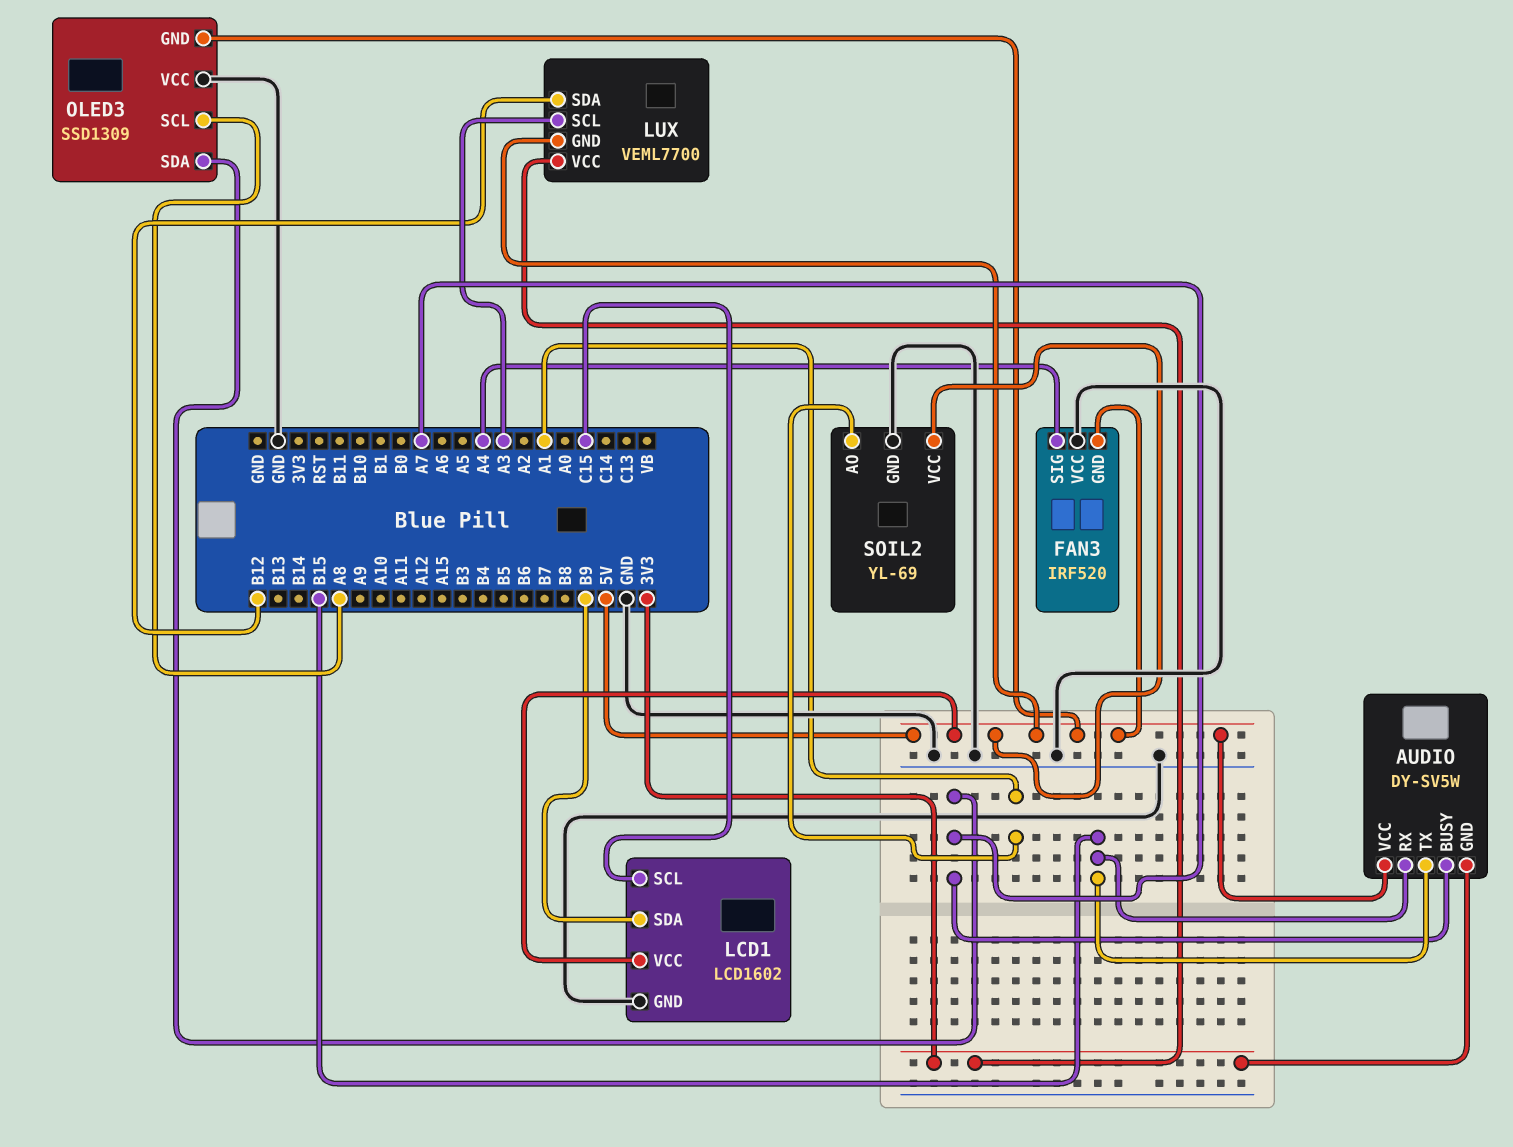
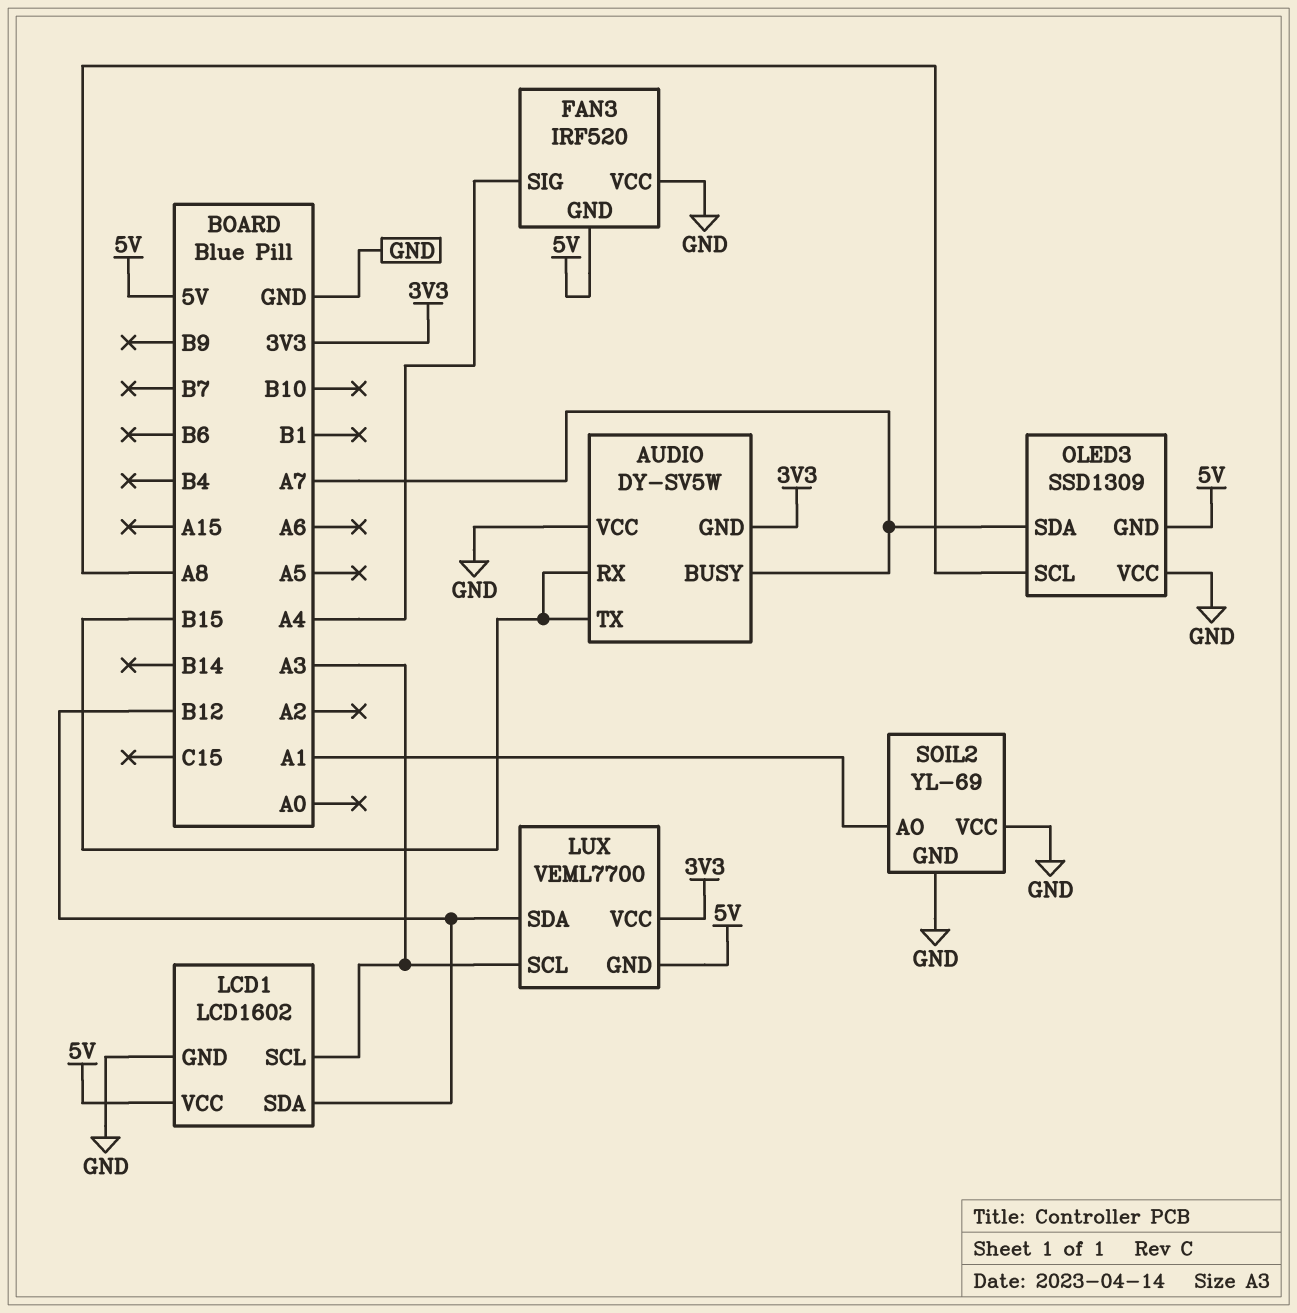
AUDIO pin VCC: 5V -> GND
LCD1 pin SCL: C15 -> A3
LCD1 pin SDA: B9 -> B12
SOIL2 pin VCC: 5V -> GND

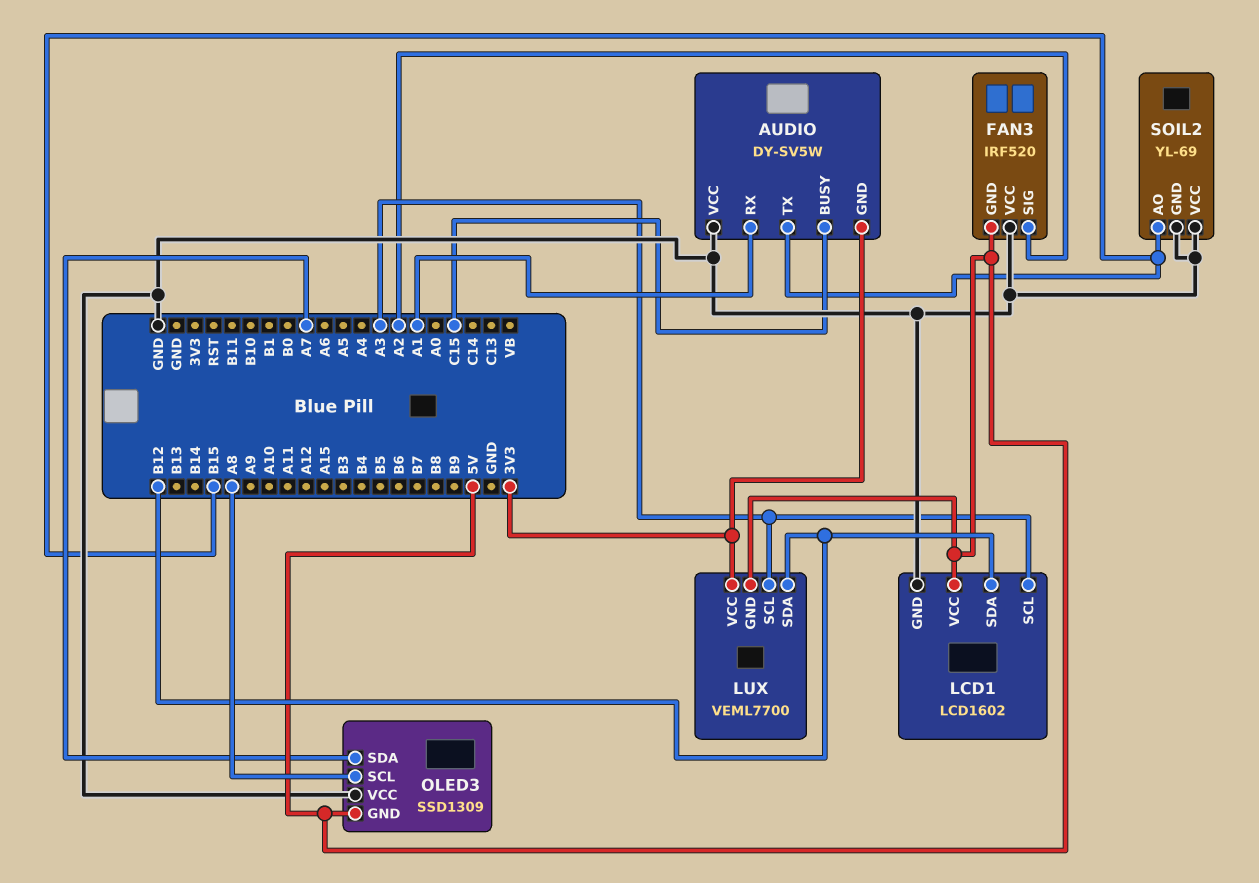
AUDIO pin BUSY: A7 -> C15
AUDIO pin RX: B15 -> A1
FAN3 pin SIG: A4 -> A2
SOIL2 pin AO: A1 -> B15

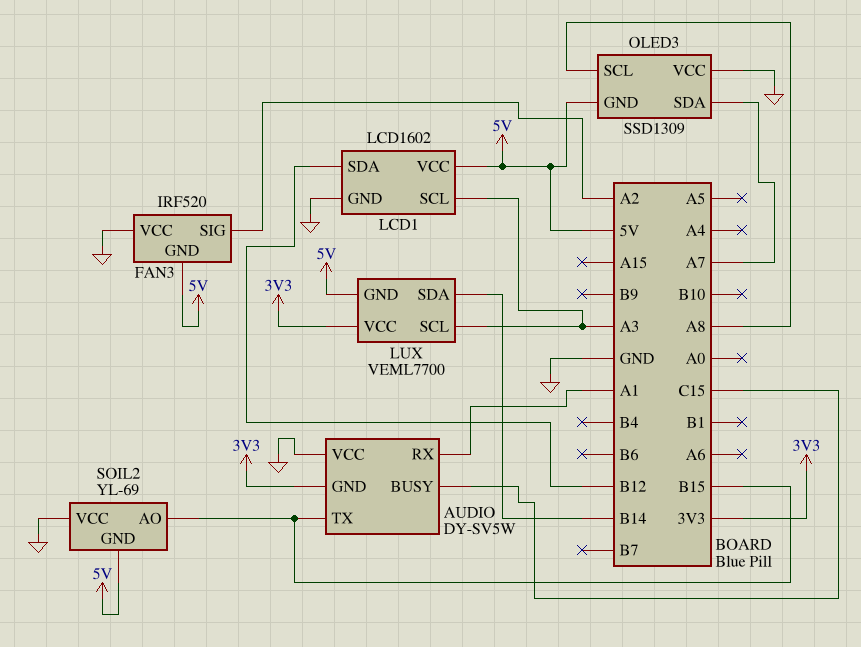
LUX pin SDA: B12 -> B14
SOIL2 pin GND: GND -> 5V

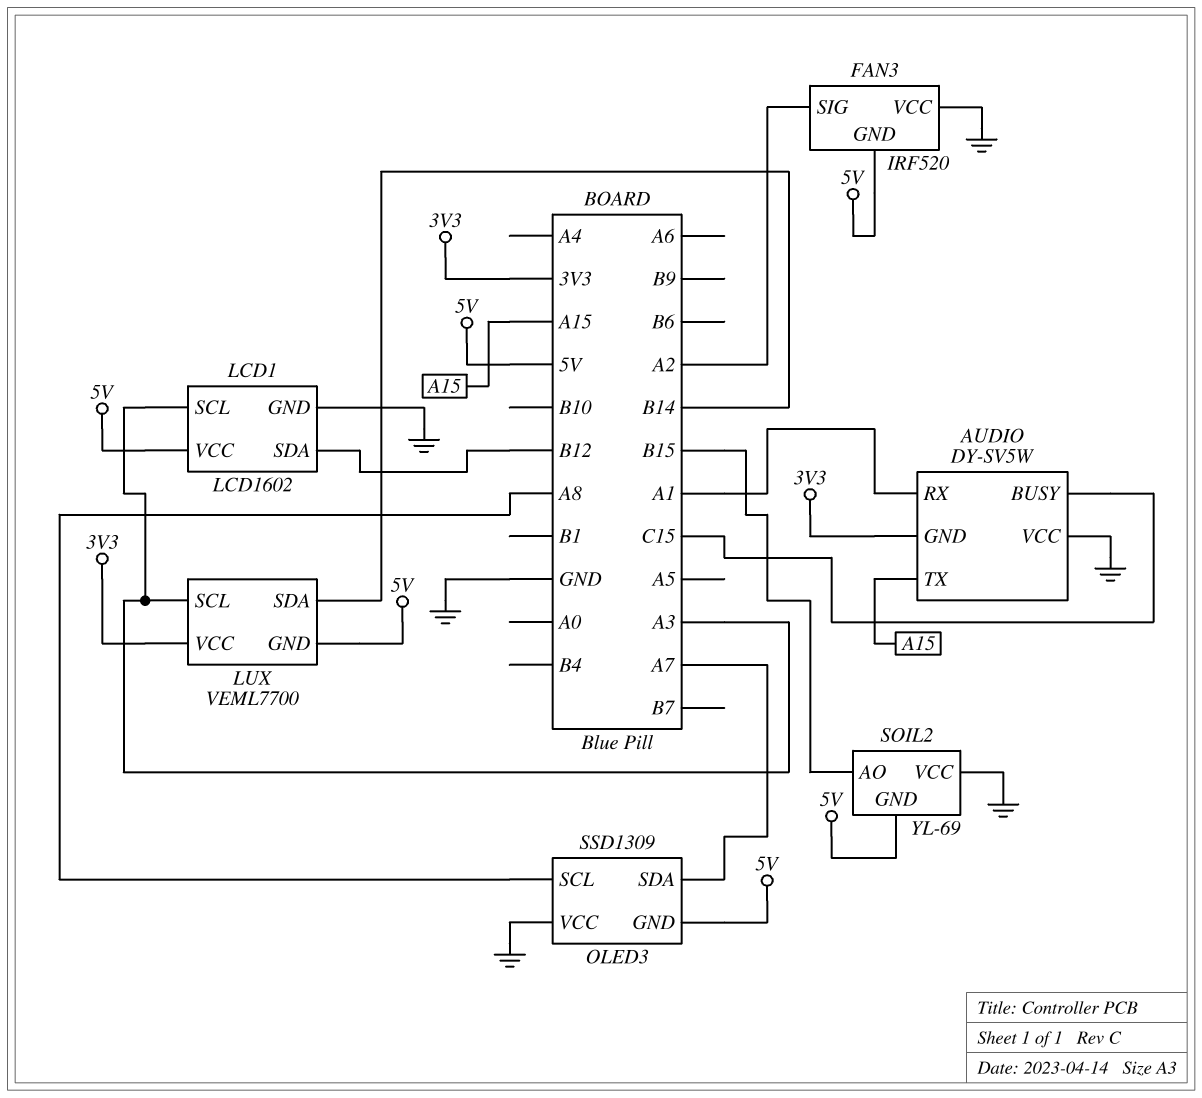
AUDIO pin TX: B15 -> A15

